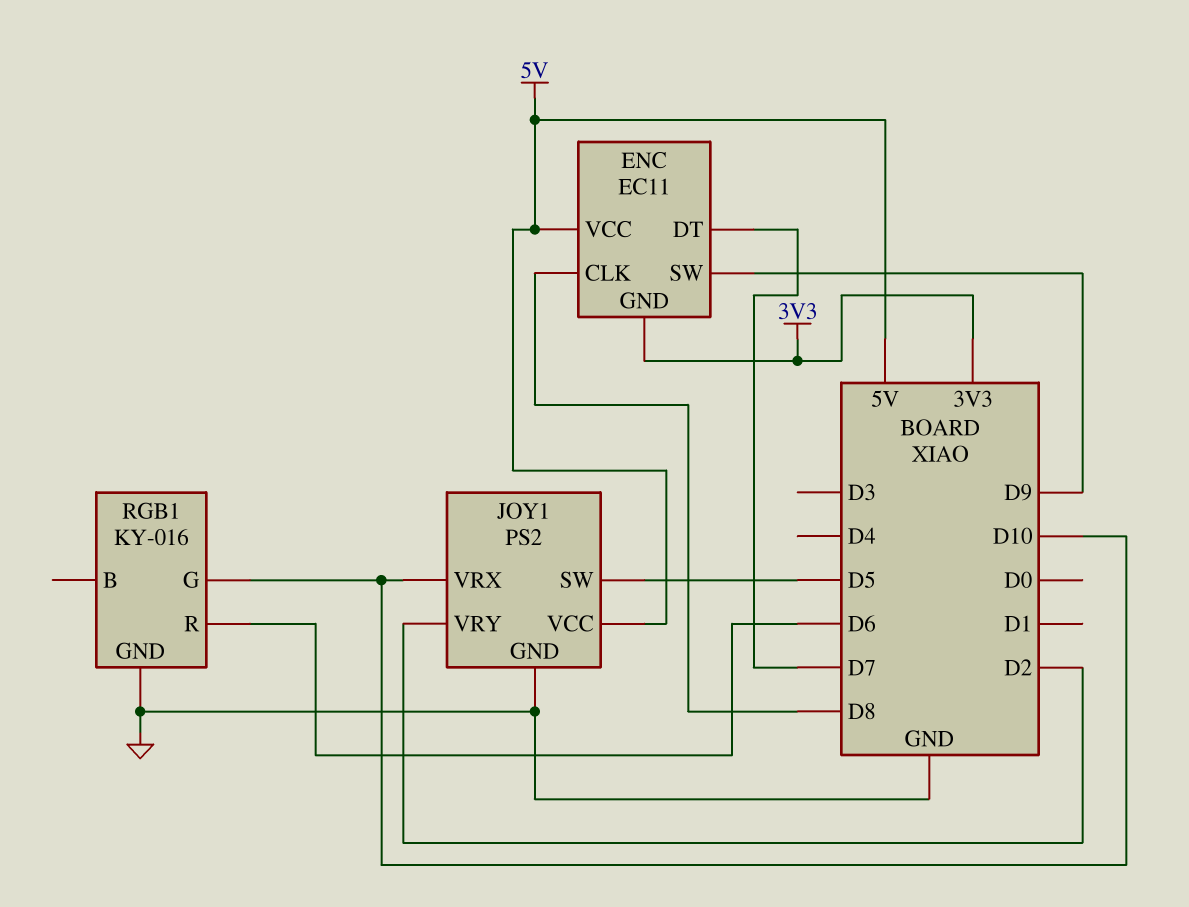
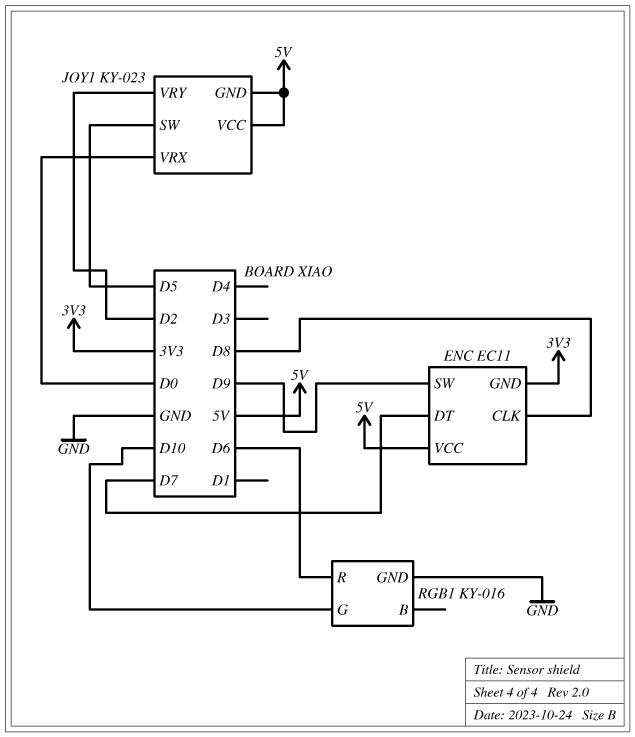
JOY1: PS2 -> KY-023
JOY1 pin GND: GND -> 5V
JOY1 pin VRX: D10 -> D0

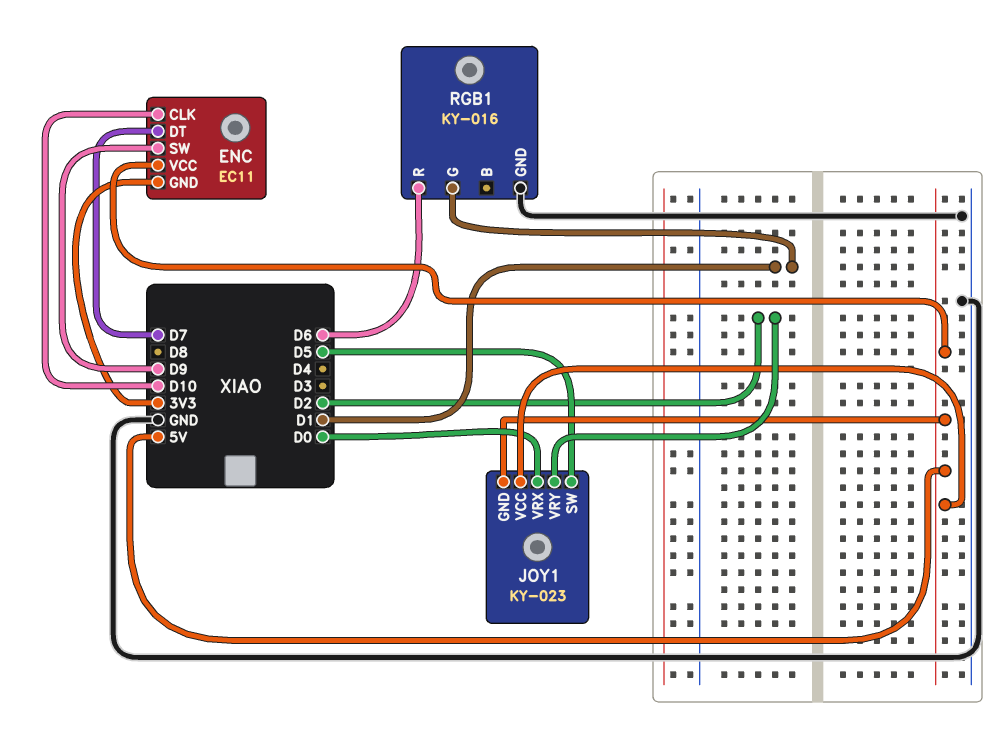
ENC pin CLK: D8 -> D10
RGB1 pin G: D10 -> D1

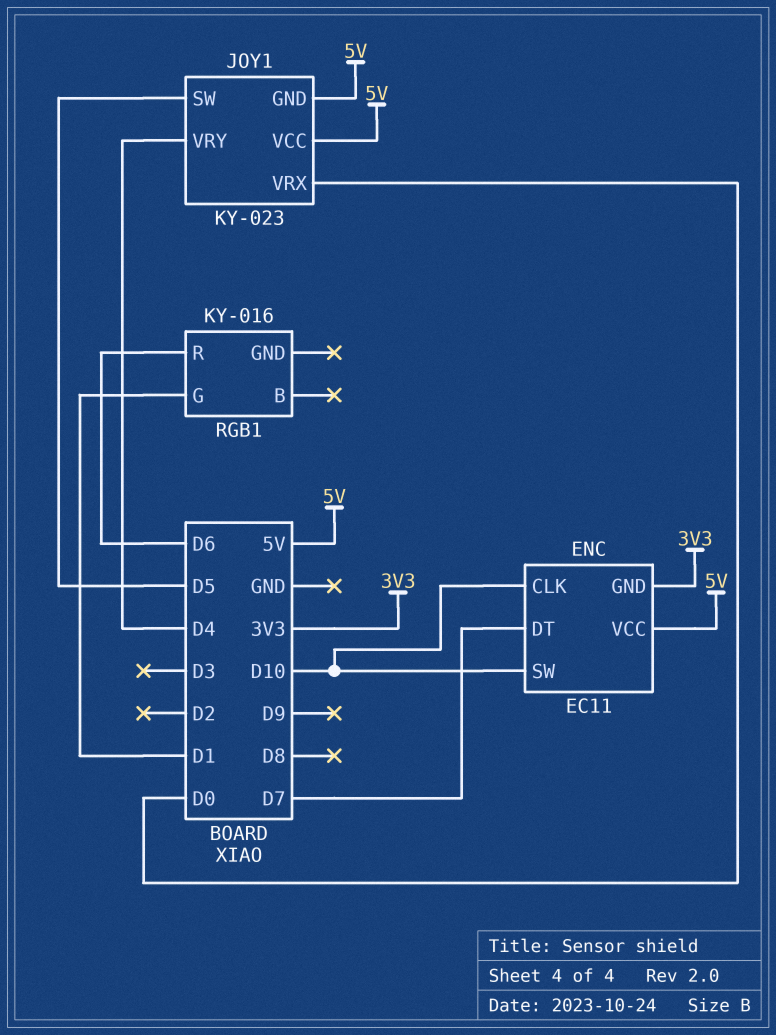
ENC pin SW: D9 -> D10
JOY1 pin VRY: D2 -> D4
RGB1 pin GND: GND -> none

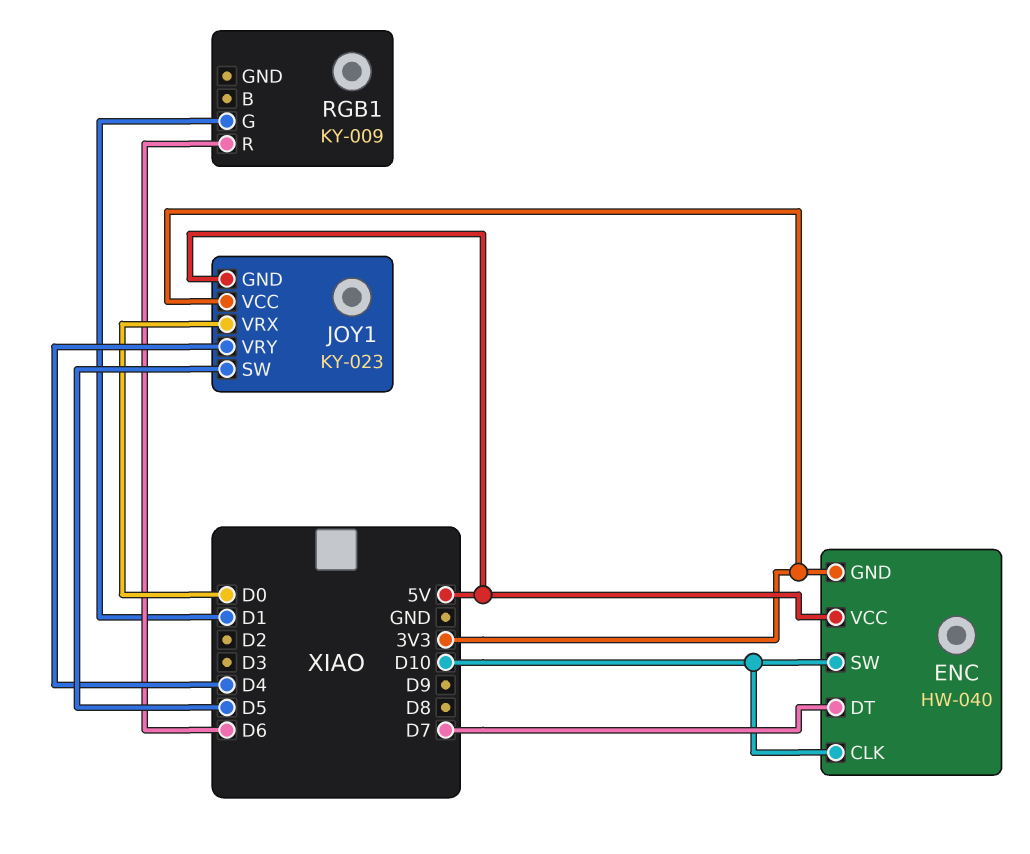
ENC: EC11 -> HW-040
JOY1 pin VCC: 5V -> 3V3
RGB1: KY-016 -> KY-009

